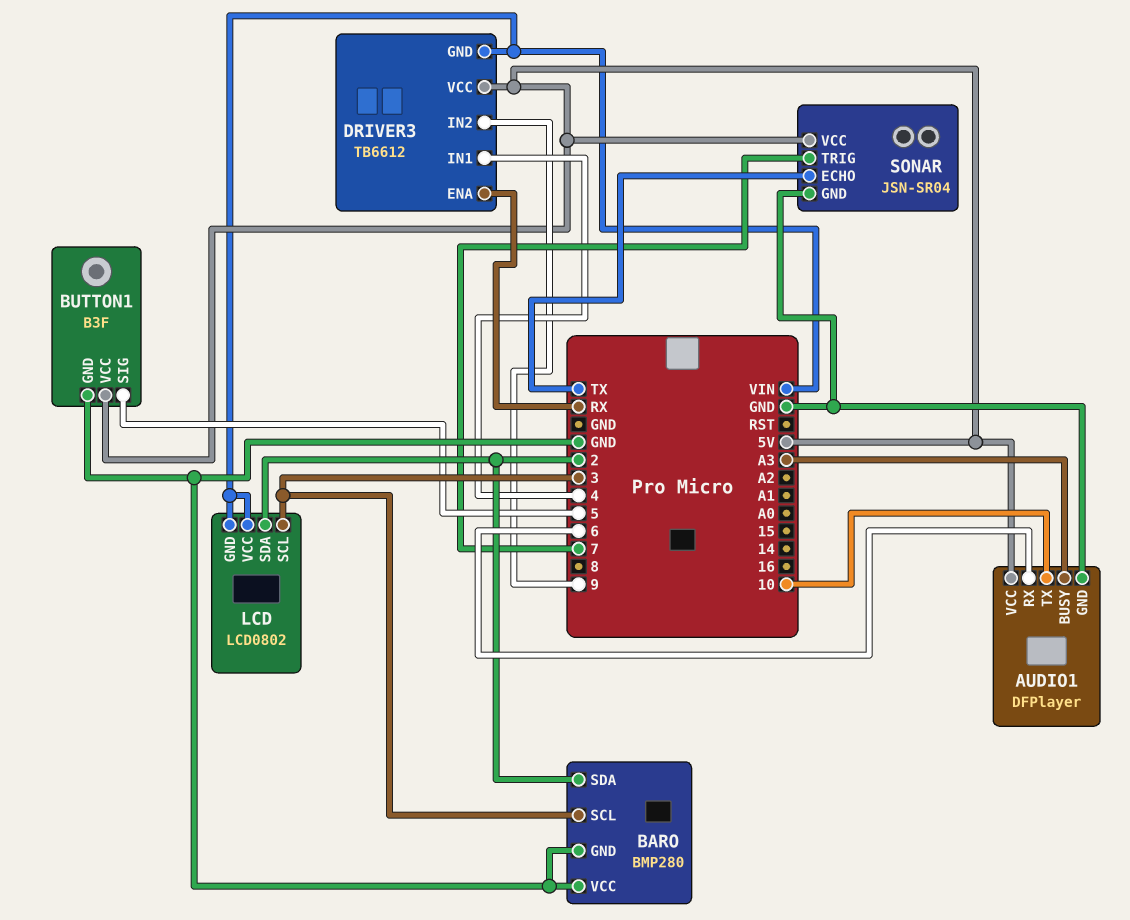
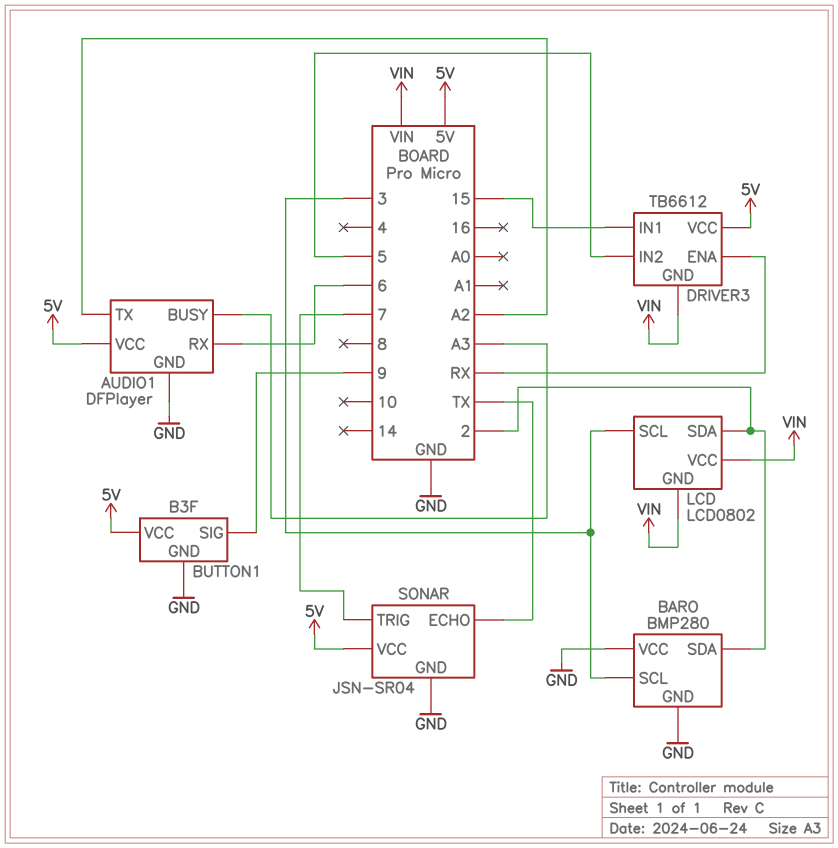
AUDIO1 pin TX: 10 -> A2
BUTTON1 pin SIG: 5 -> 9
DRIVER3 pin IN1: 4 -> 15
DRIVER3 pin IN2: 9 -> 5

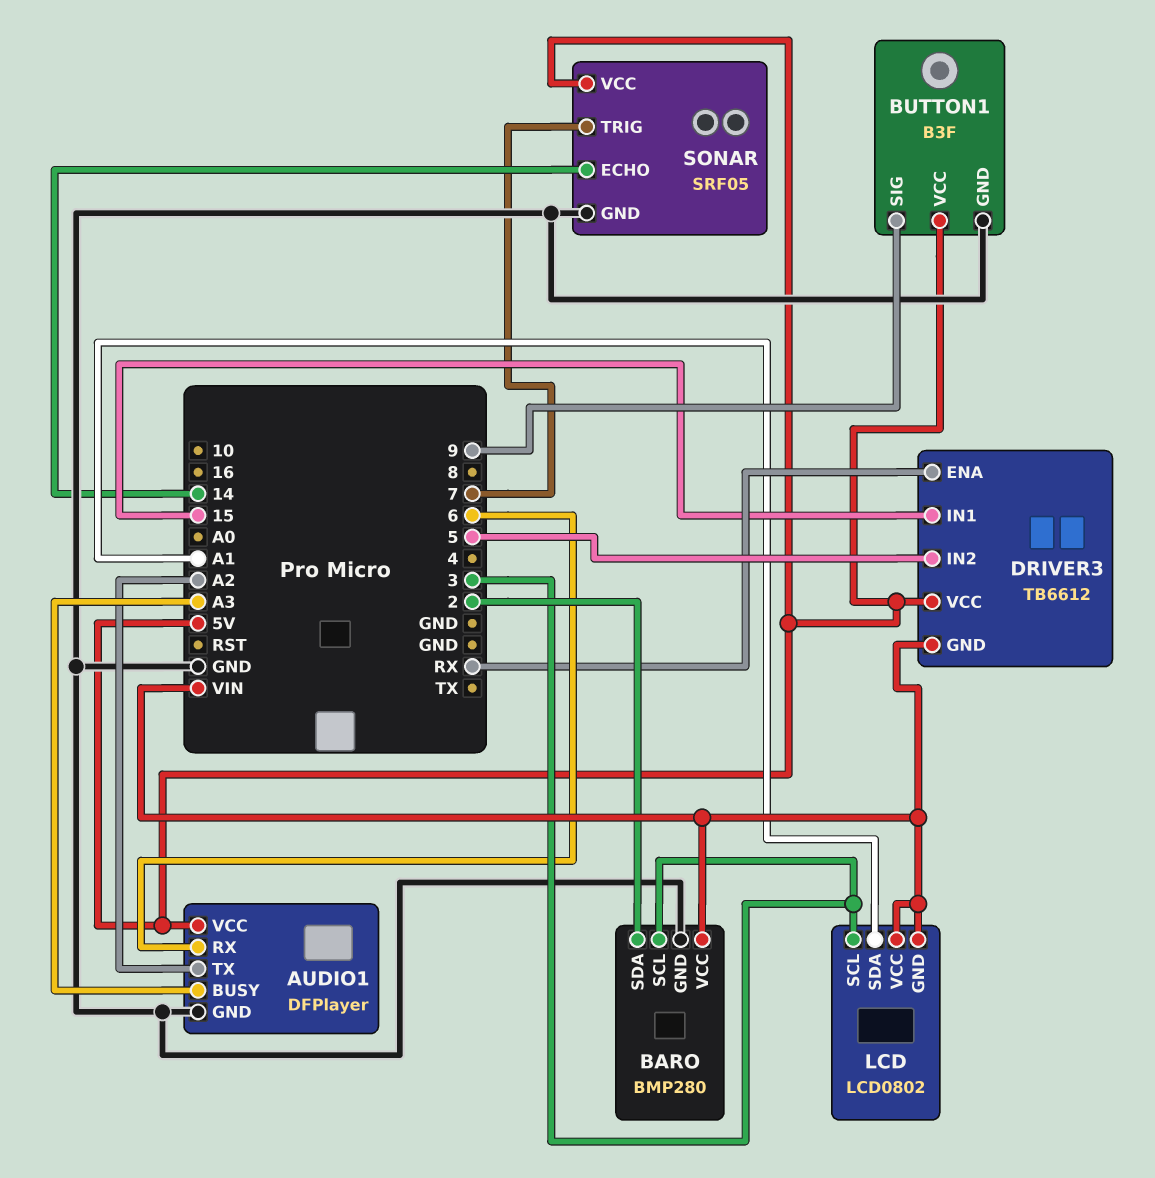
BARO pin VCC: GND -> VIN
LCD pin SDA: 2 -> A1
SONAR: JSN-SR04 -> SRF05
SONAR pin ECHO: TX -> 14

